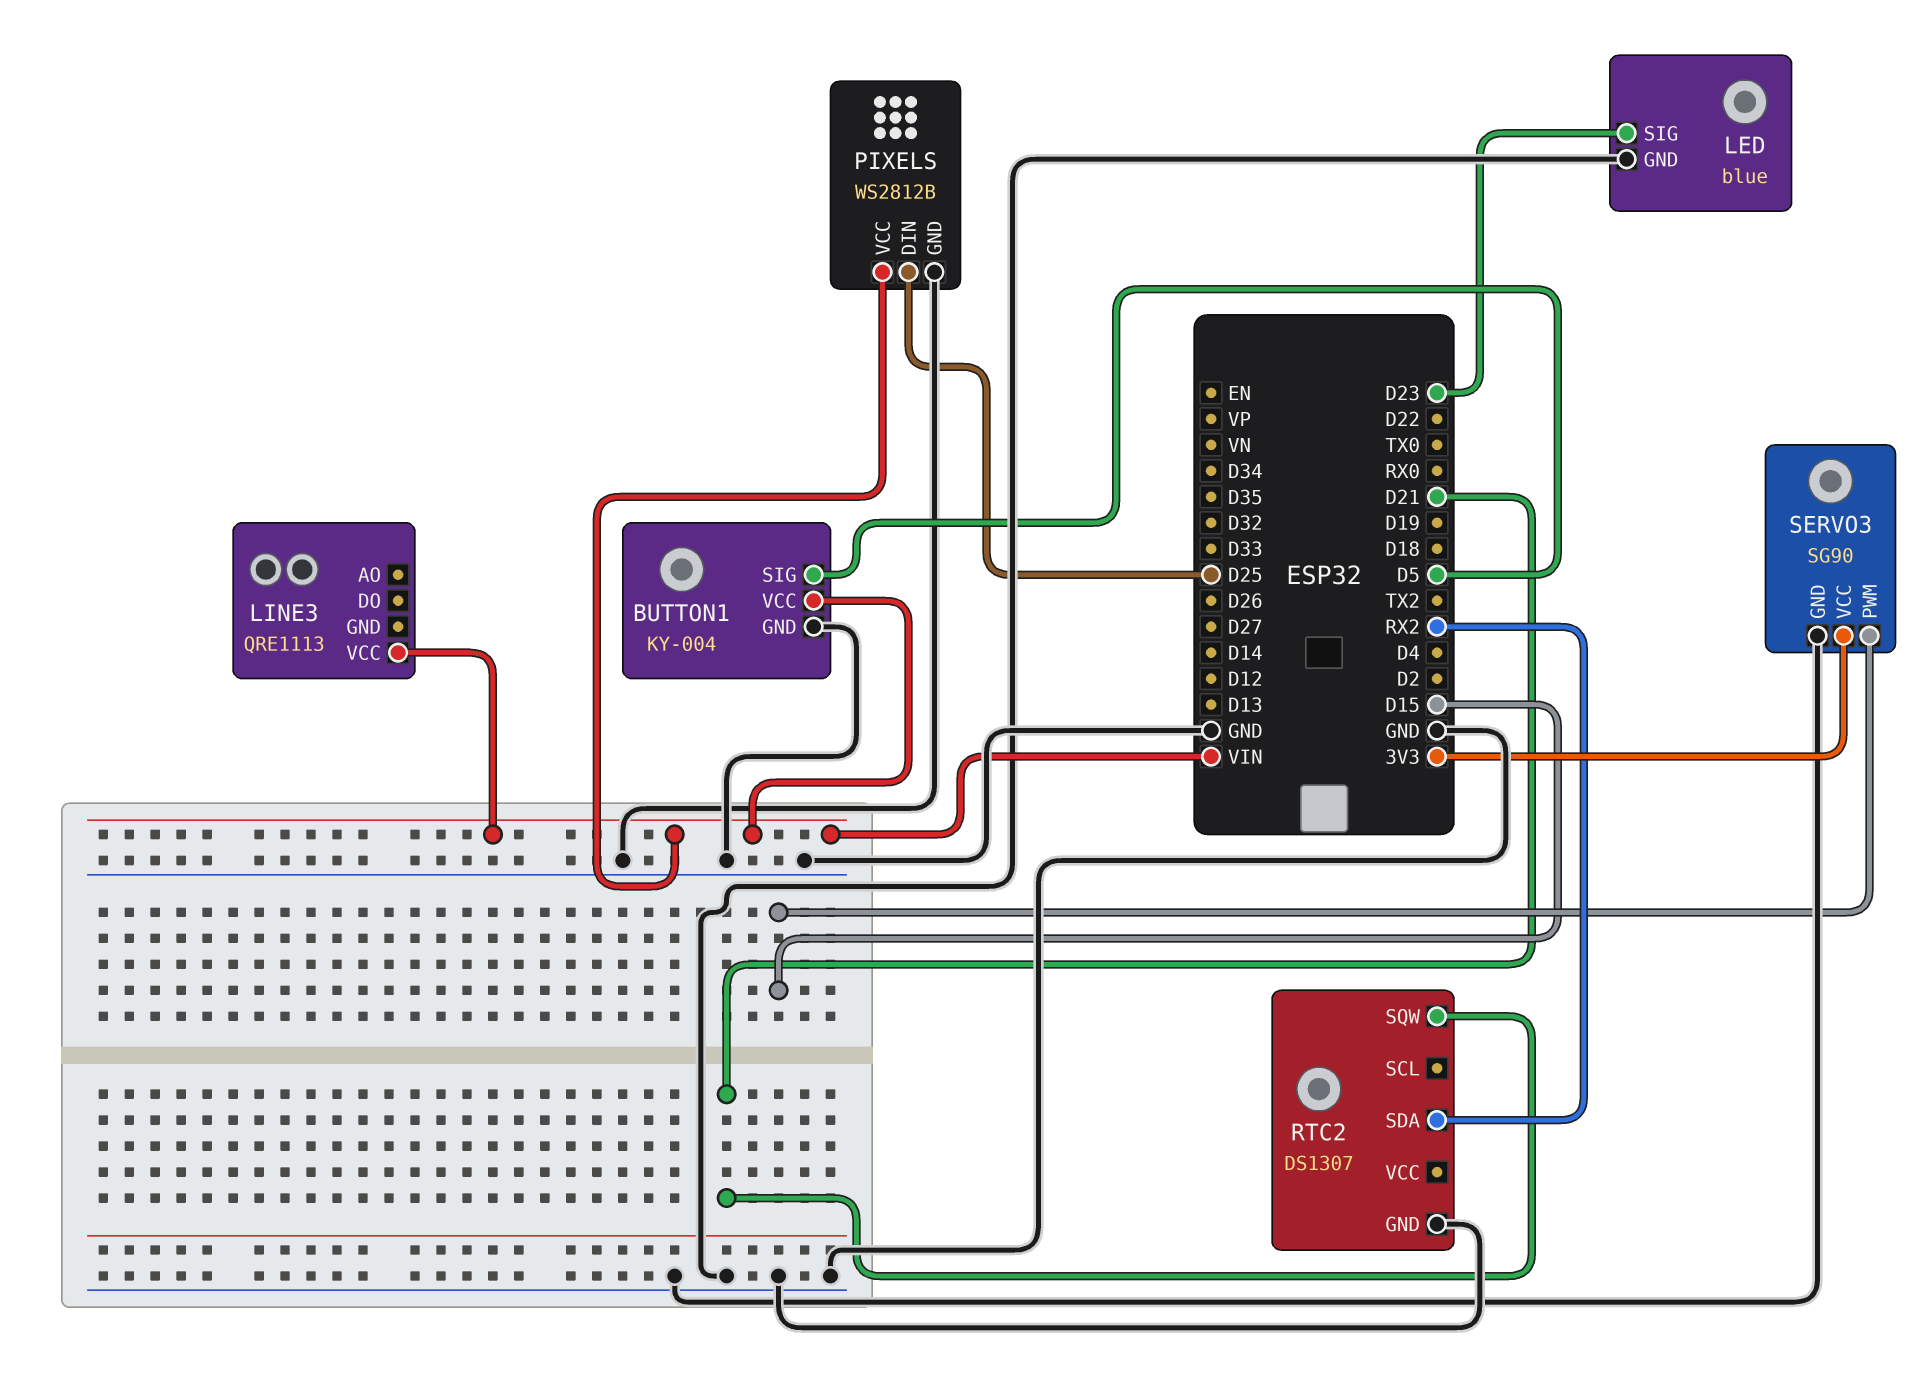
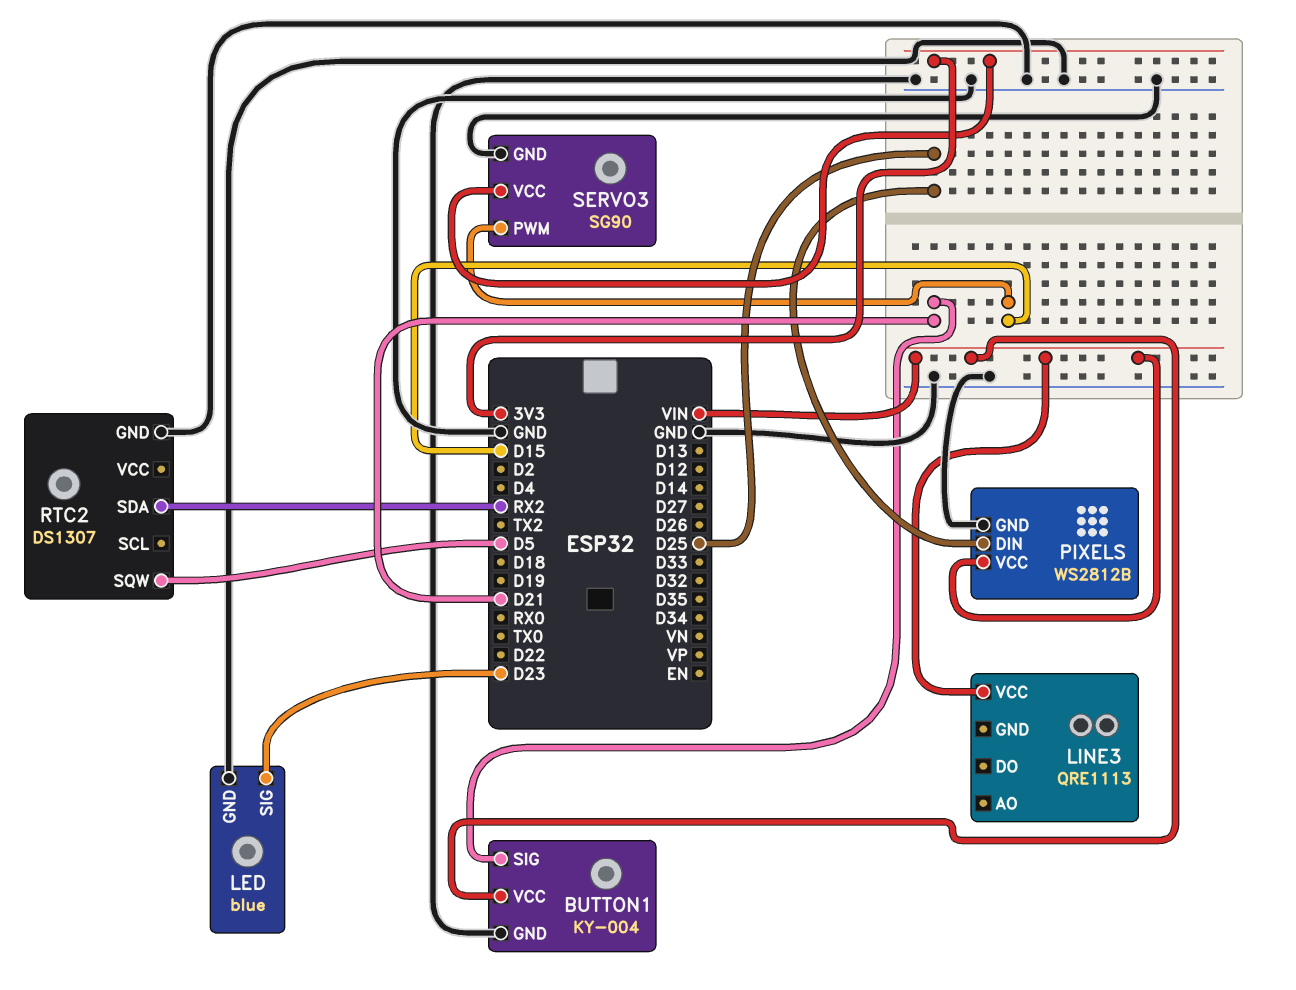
BUTTON1 pin SIG: D5 -> D21
RTC2 pin SQW: D21 -> D5

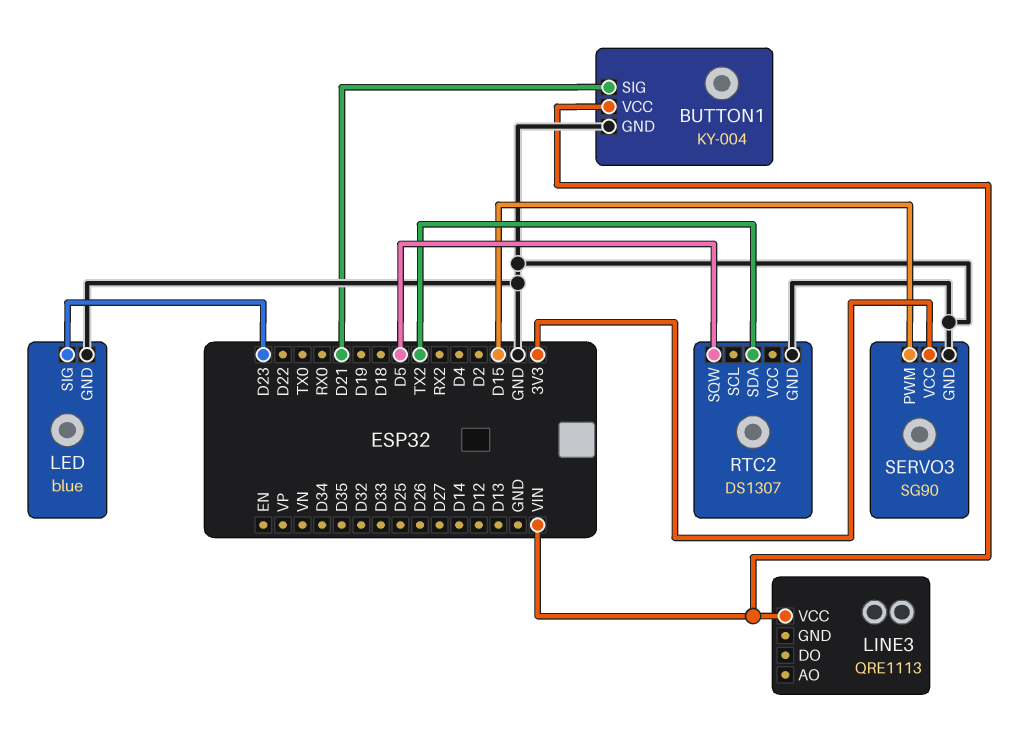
PIXELS: WS2812B -> none
PIXELS pin DIN: D25 -> none
PIXELS pin GND: GND -> none
PIXELS pin VCC: VIN -> none
RTC2 pin SDA: RX2 -> TX2

